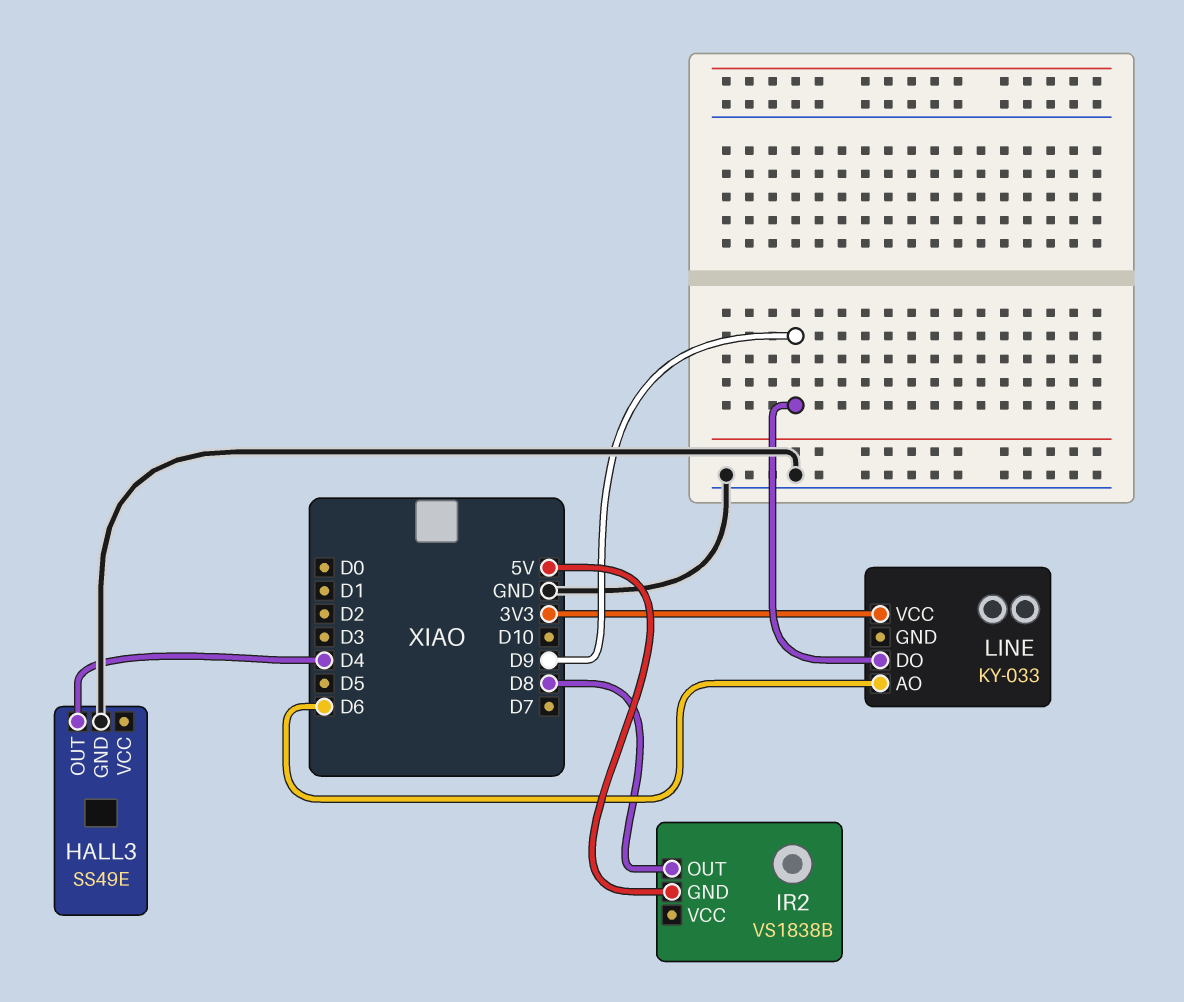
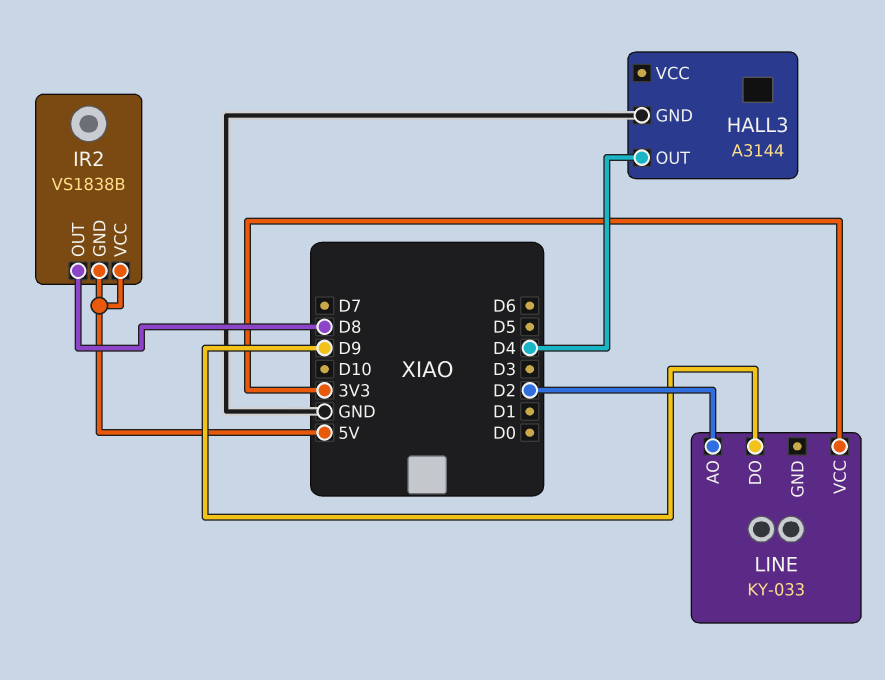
HALL3: SS49E -> A3144
IR2 pin VCC: none -> 5V
LINE pin AO: D6 -> D2

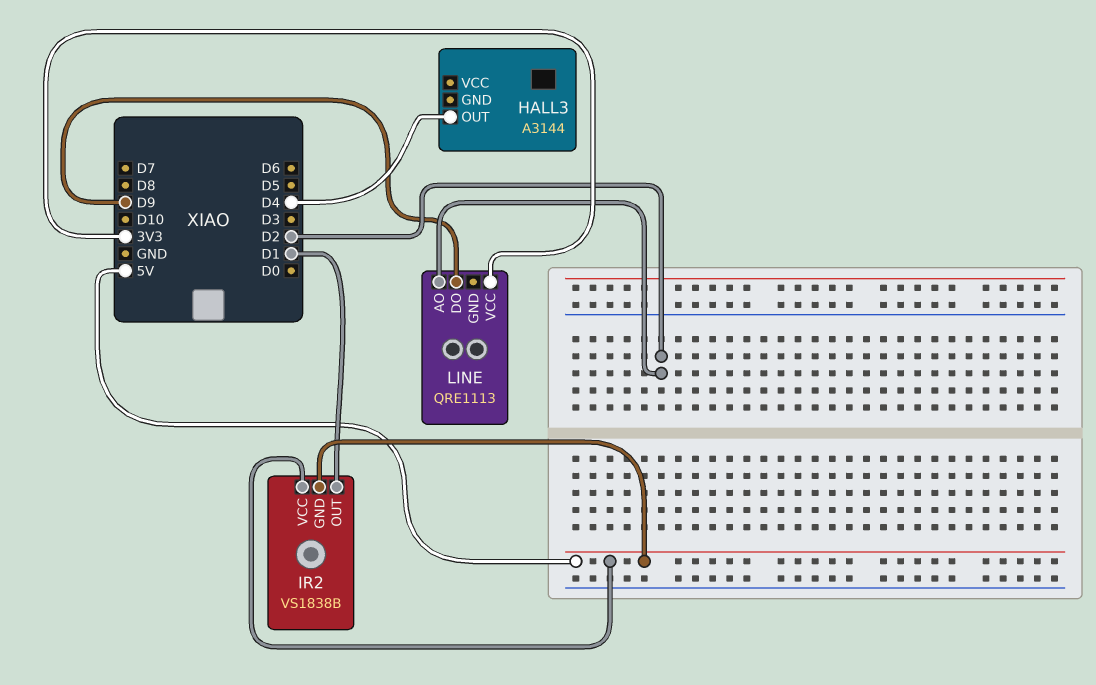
HALL3 pin GND: GND -> none
IR2 pin OUT: D8 -> D1
LINE: KY-033 -> QRE1113

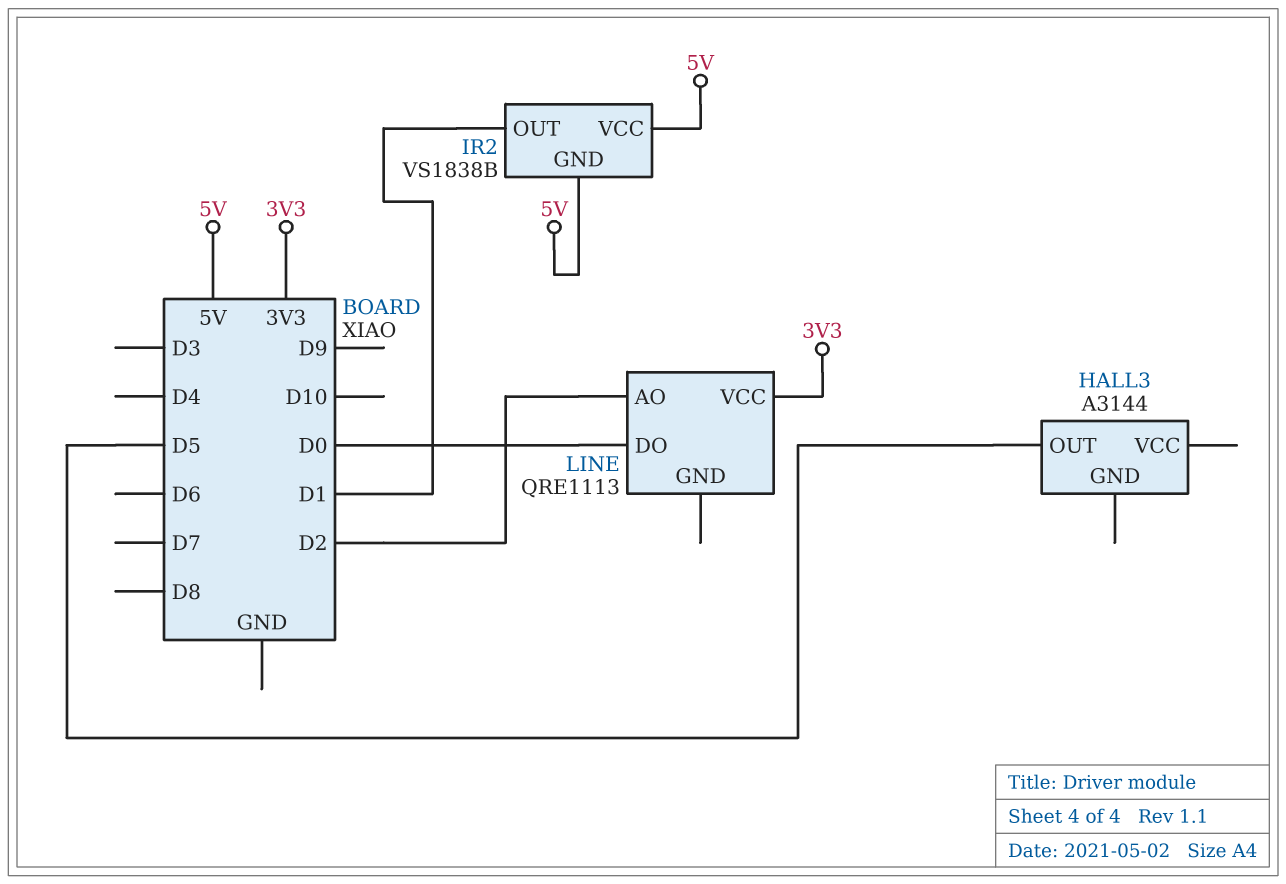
HALL3 pin OUT: D4 -> D5
LINE pin DO: D9 -> D0

